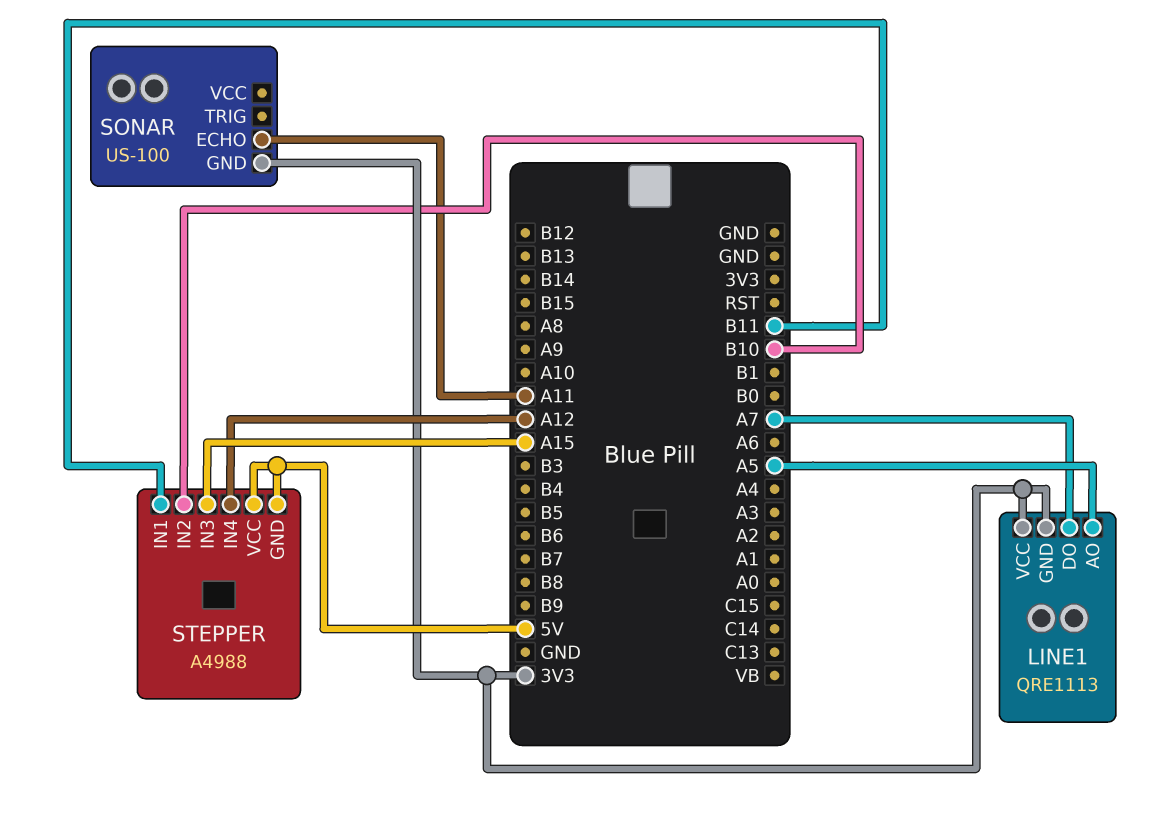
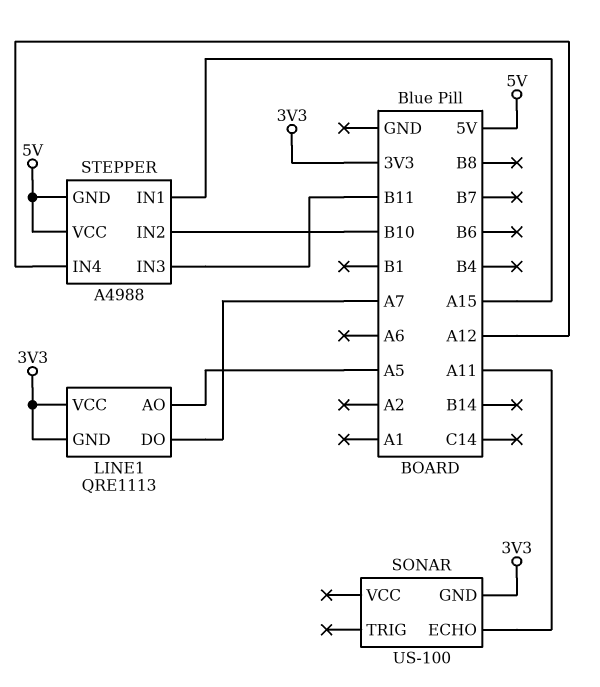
STEPPER pin IN1: B11 -> A15
STEPPER pin IN3: A15 -> B11

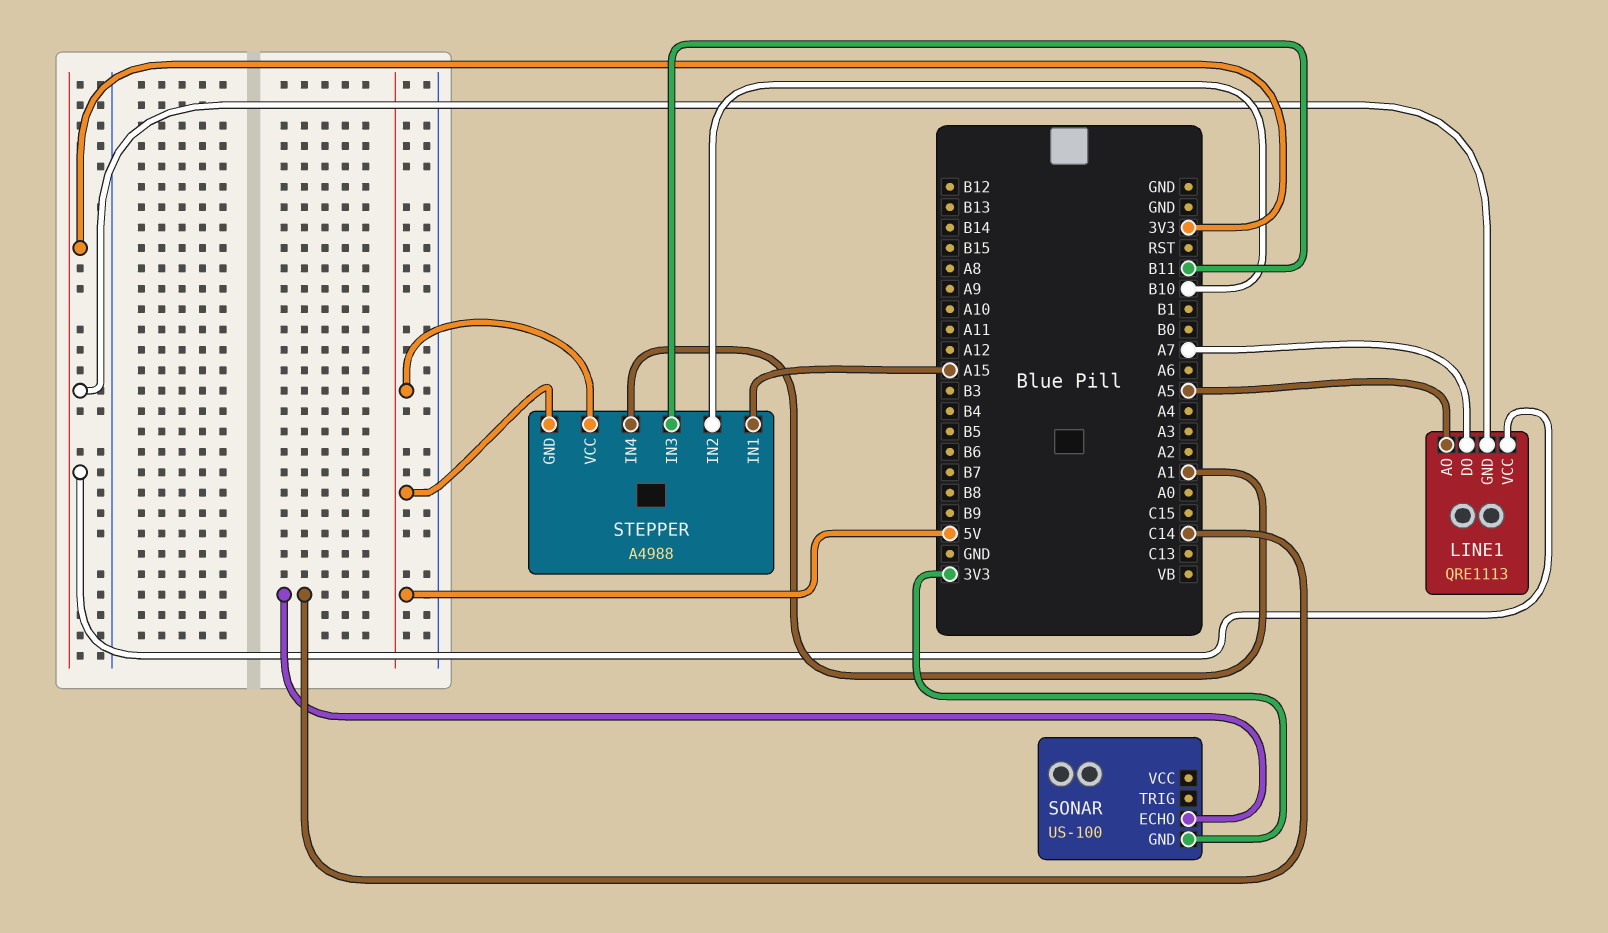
SONAR pin ECHO: A11 -> C14
STEPPER pin IN4: A12 -> A1

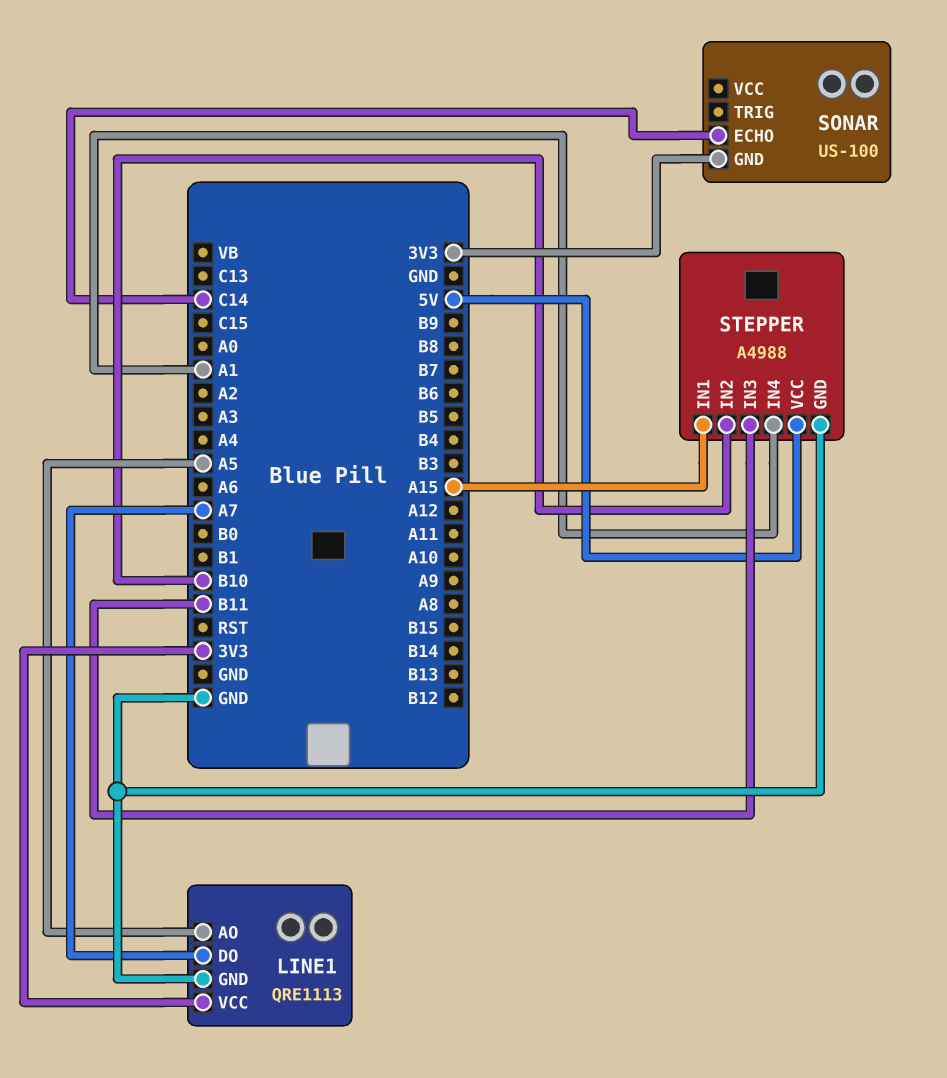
LINE1 pin GND: 3V3 -> GND
STEPPER pin GND: 5V -> GND

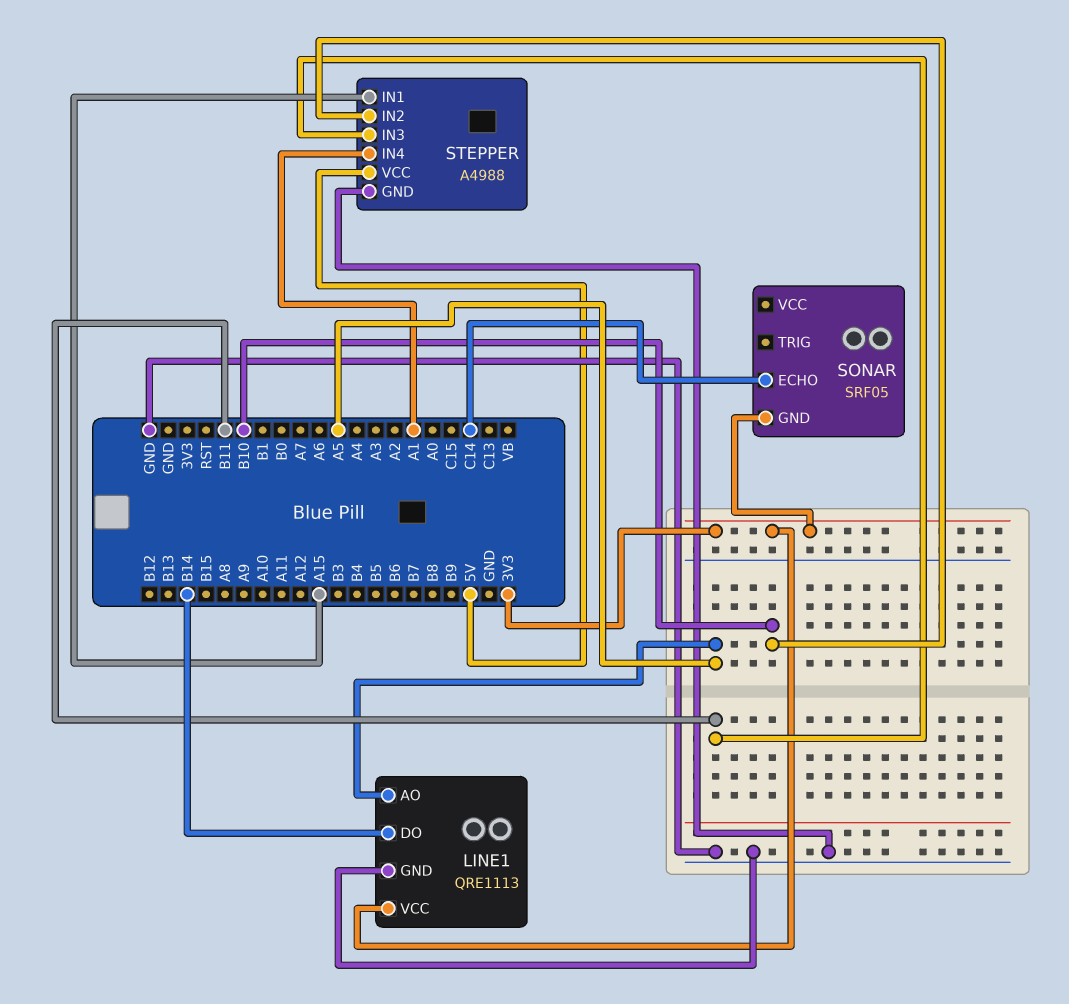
LINE1 pin DO: A7 -> B14
SONAR: US-100 -> SRF05

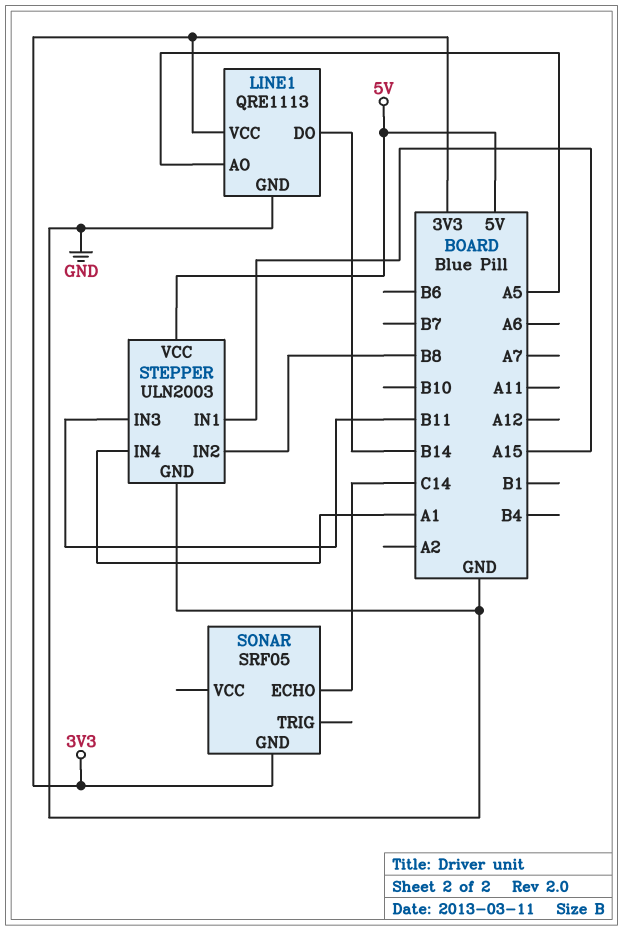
STEPPER: A4988 -> ULN2003
STEPPER pin IN2: B10 -> B8

